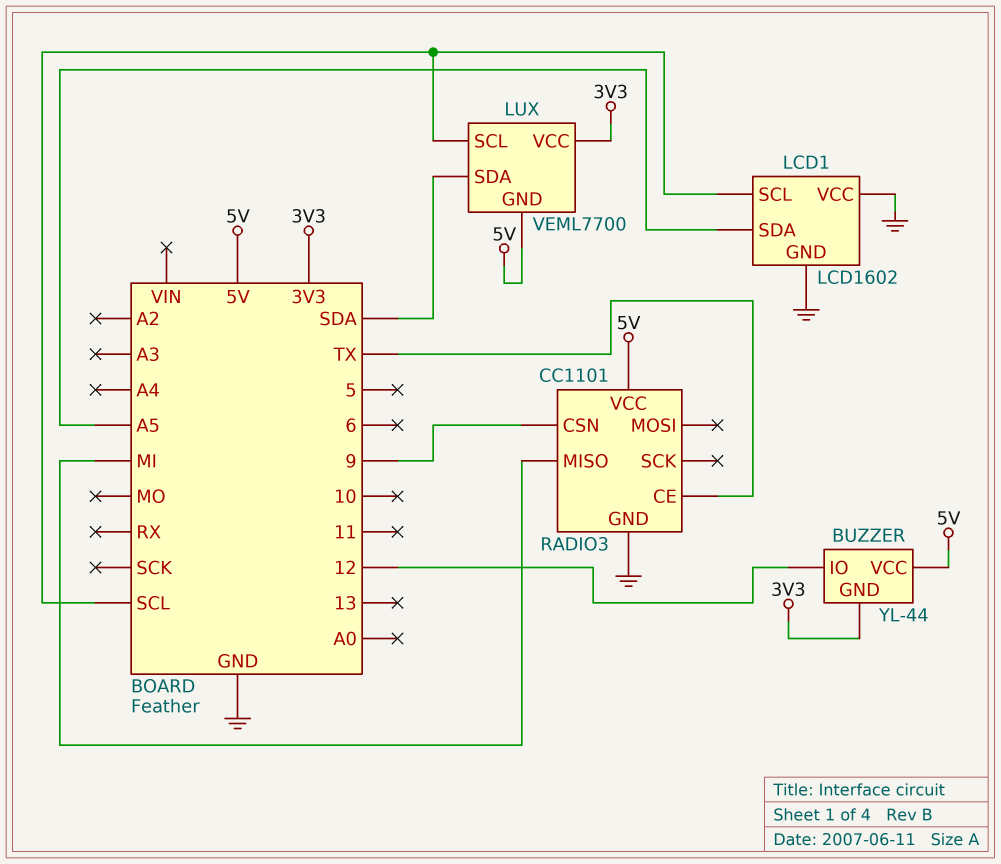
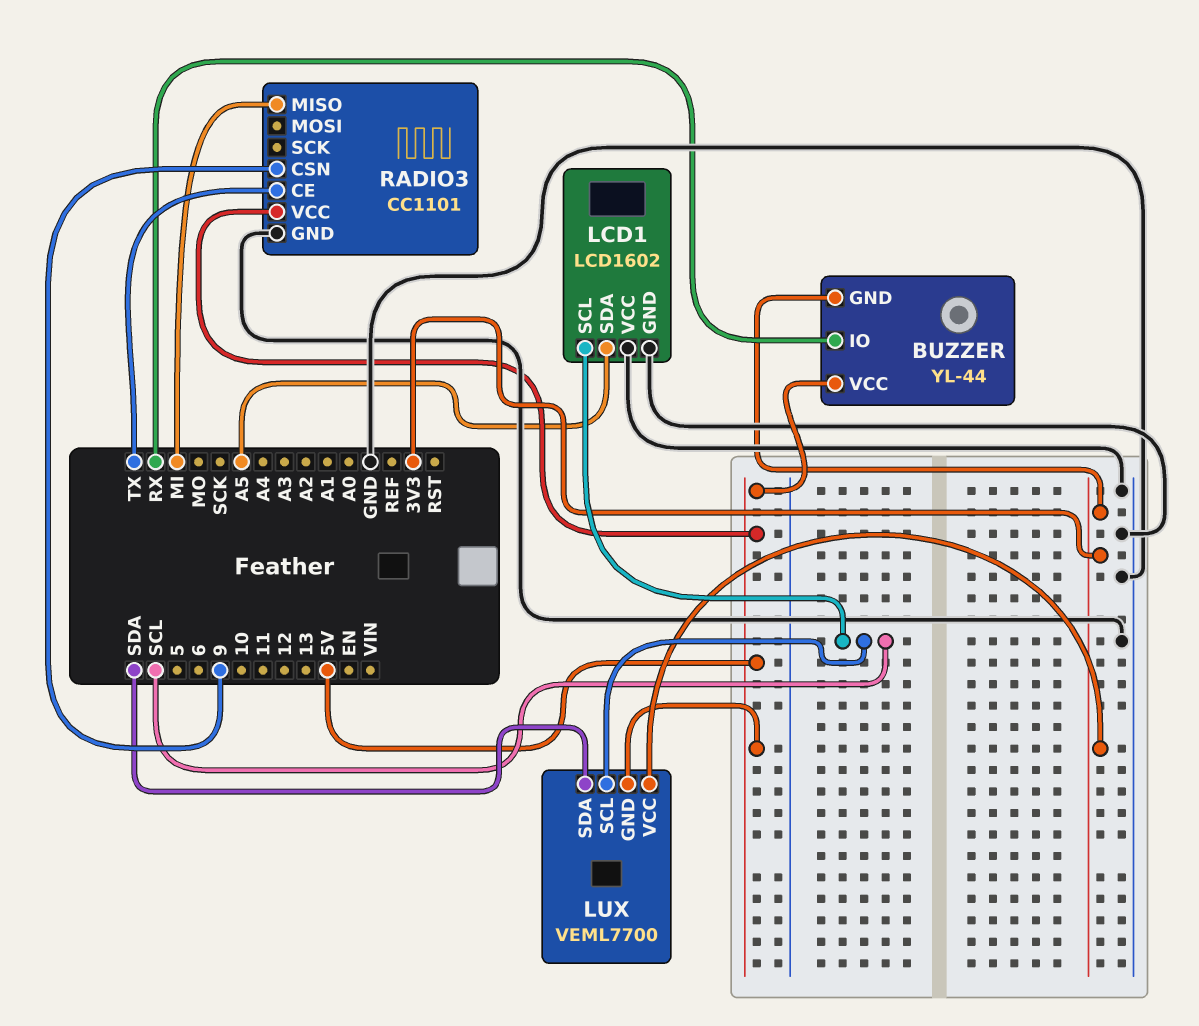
BUZZER pin IO: 12 -> RX

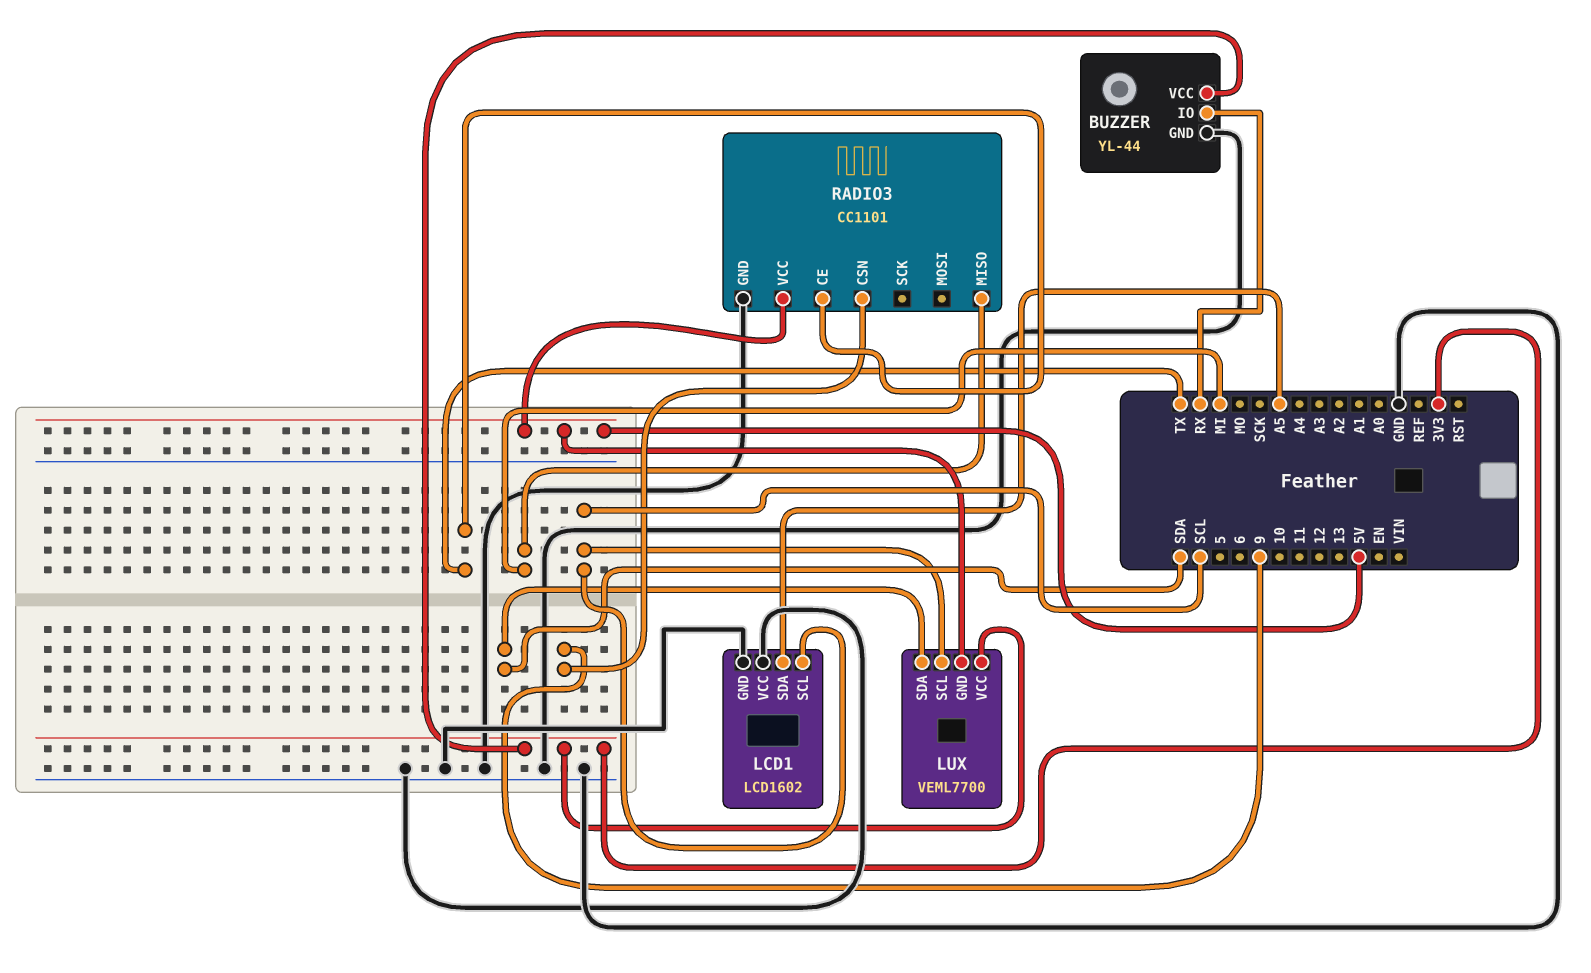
BUZZER pin GND: 3V3 -> GND
BUZZER pin VCC: 5V -> 3V3

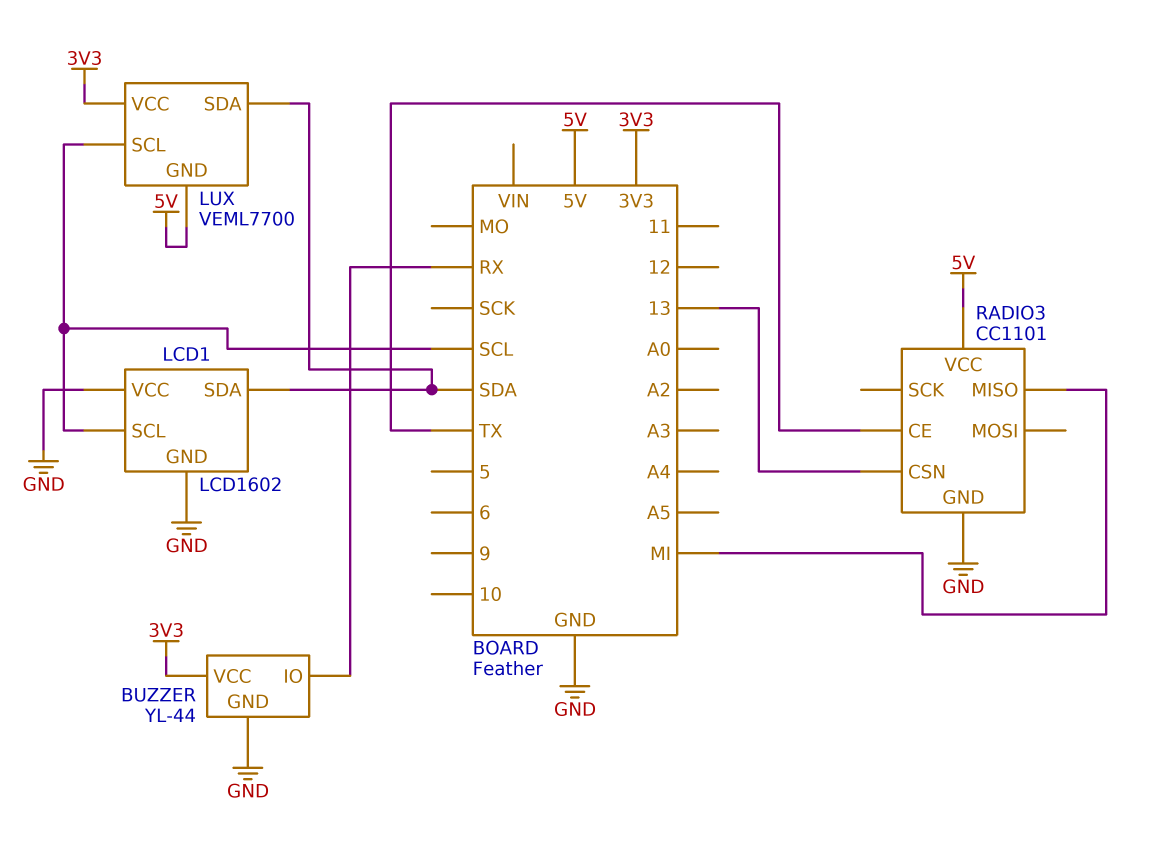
LCD1 pin SDA: A5 -> SDA
RADIO3 pin CSN: 9 -> 13

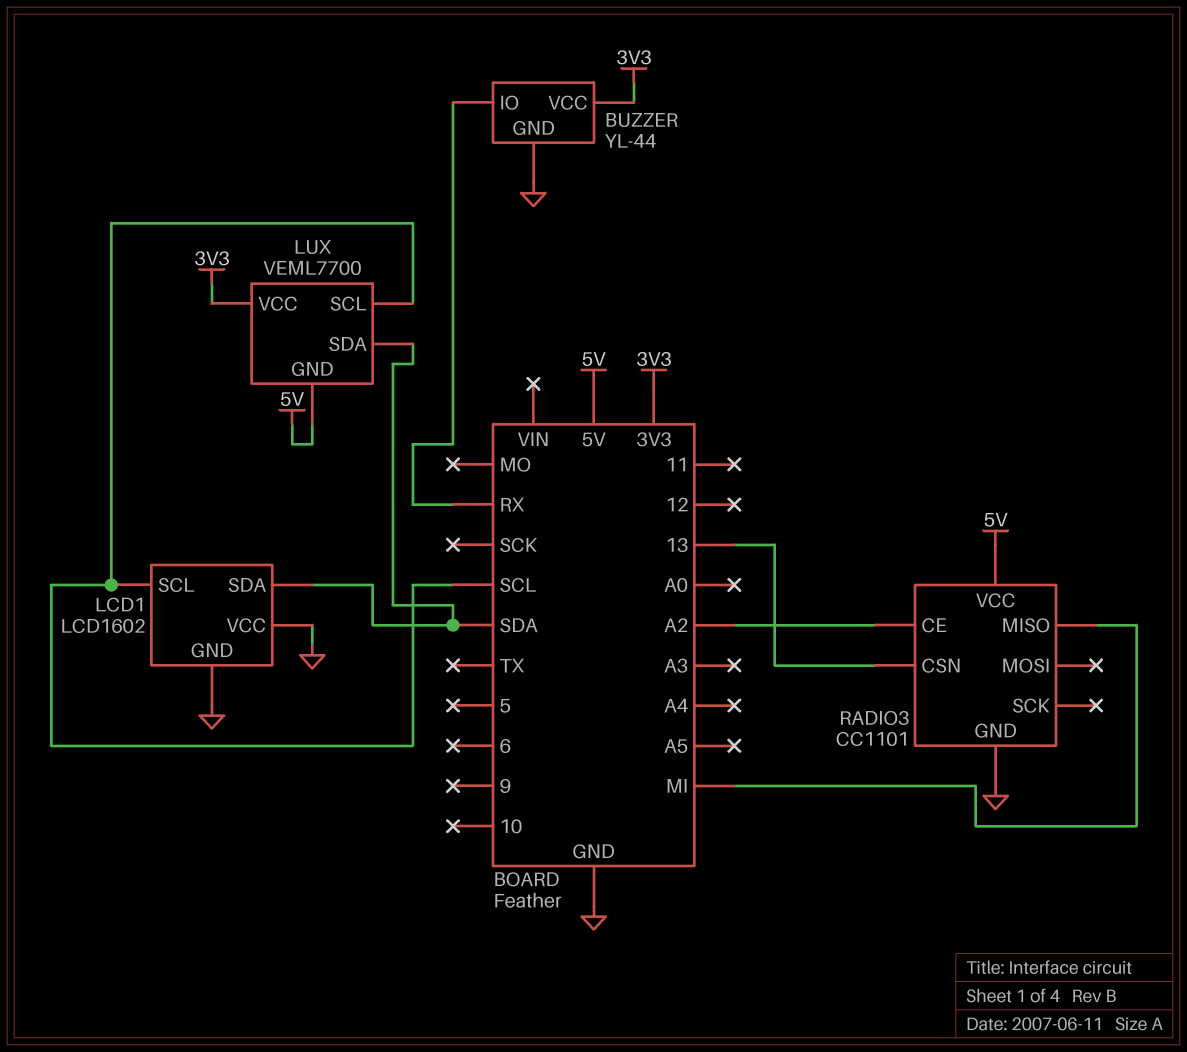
RADIO3 pin CE: TX -> A2

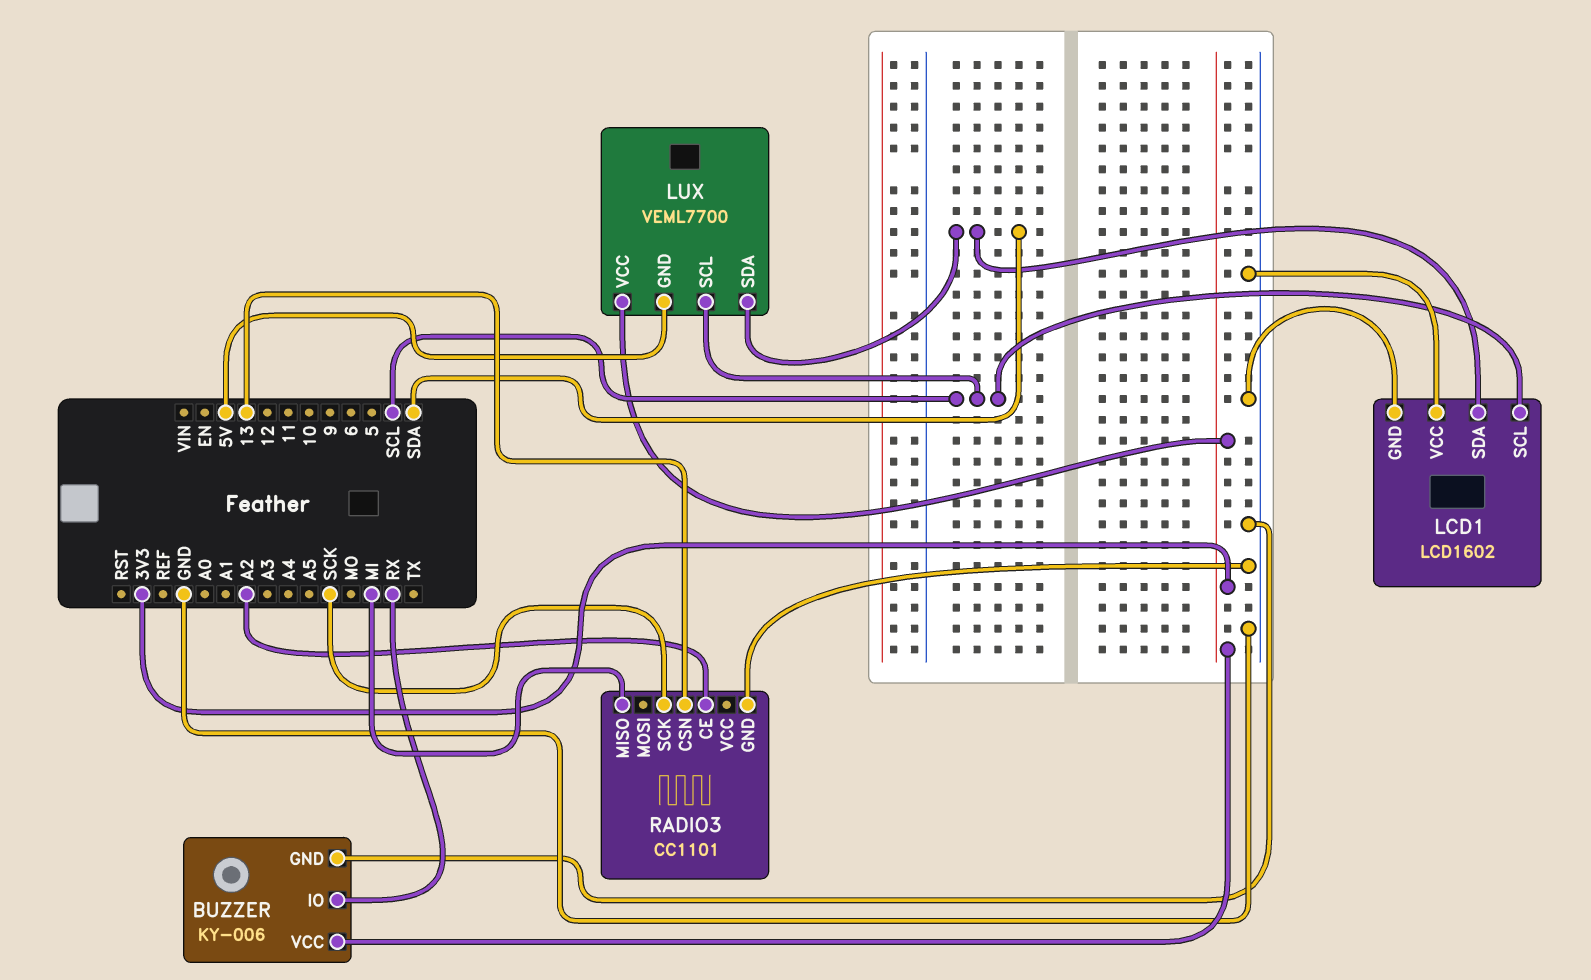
BUZZER: YL-44 -> KY-006
RADIO3 pin SCK: none -> SCK
RADIO3 pin VCC: 5V -> none

